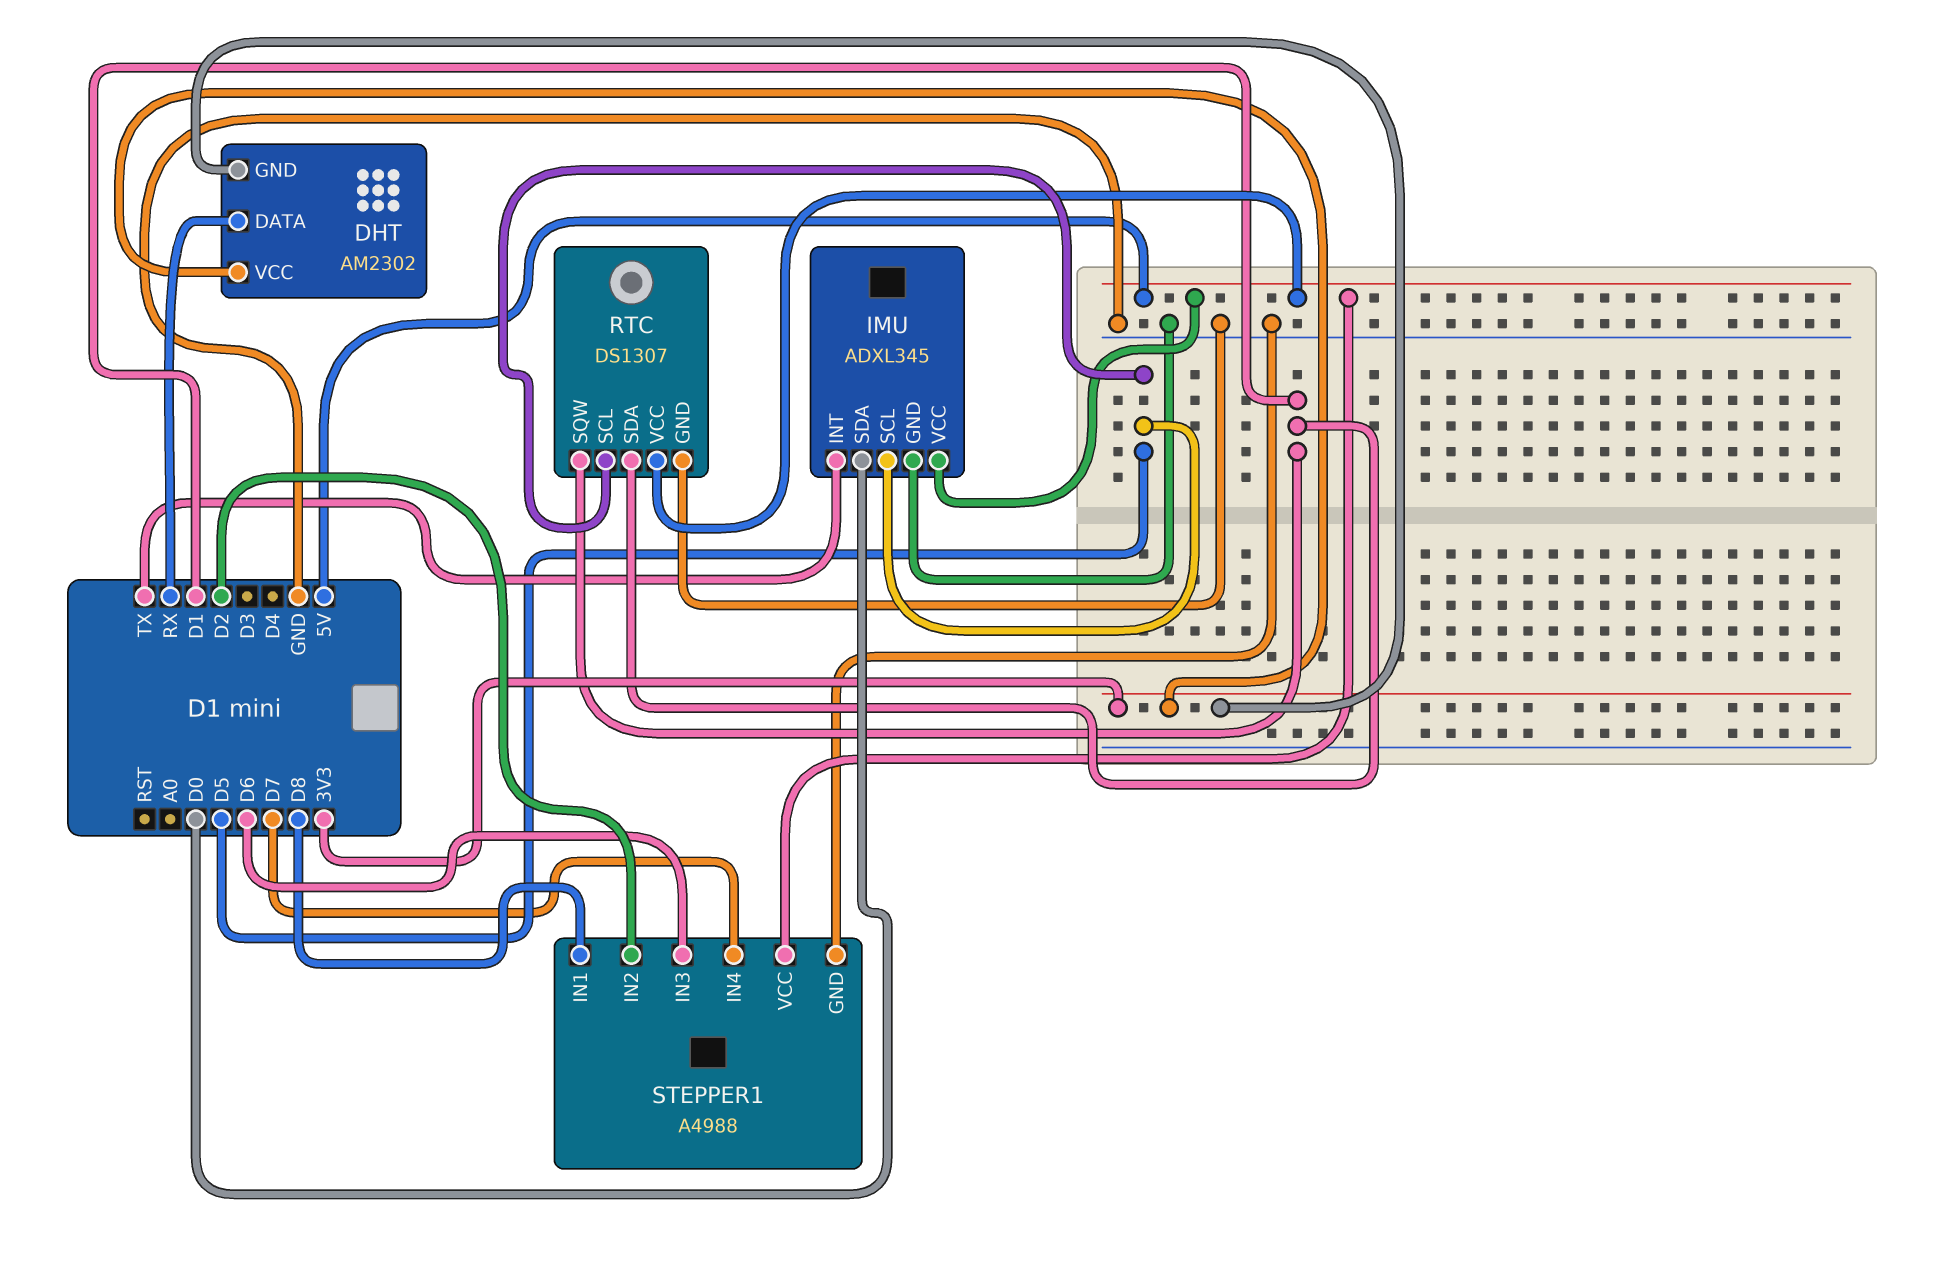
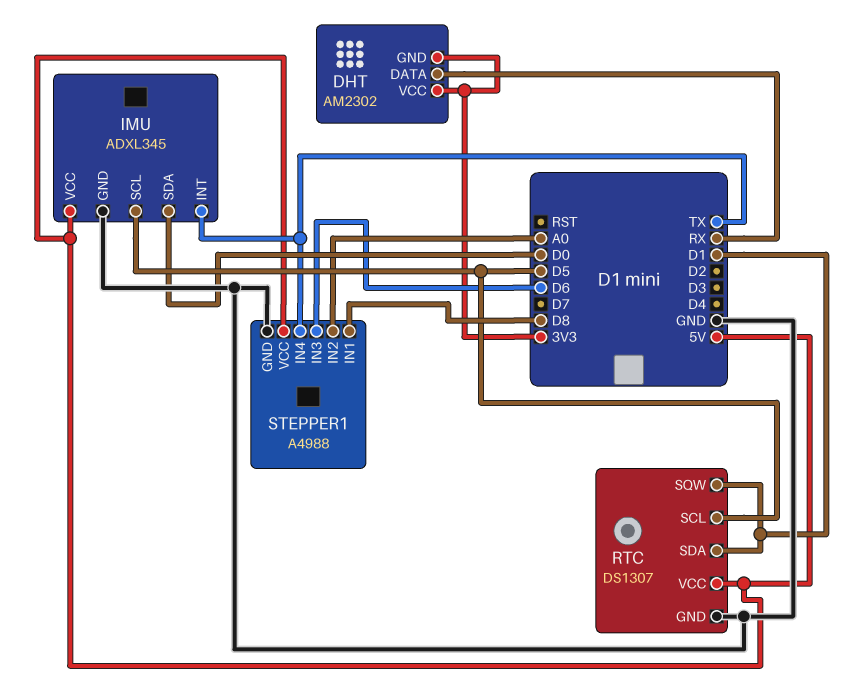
STEPPER1 pin IN2: D2 -> A0
STEPPER1 pin IN4: D7 -> TX

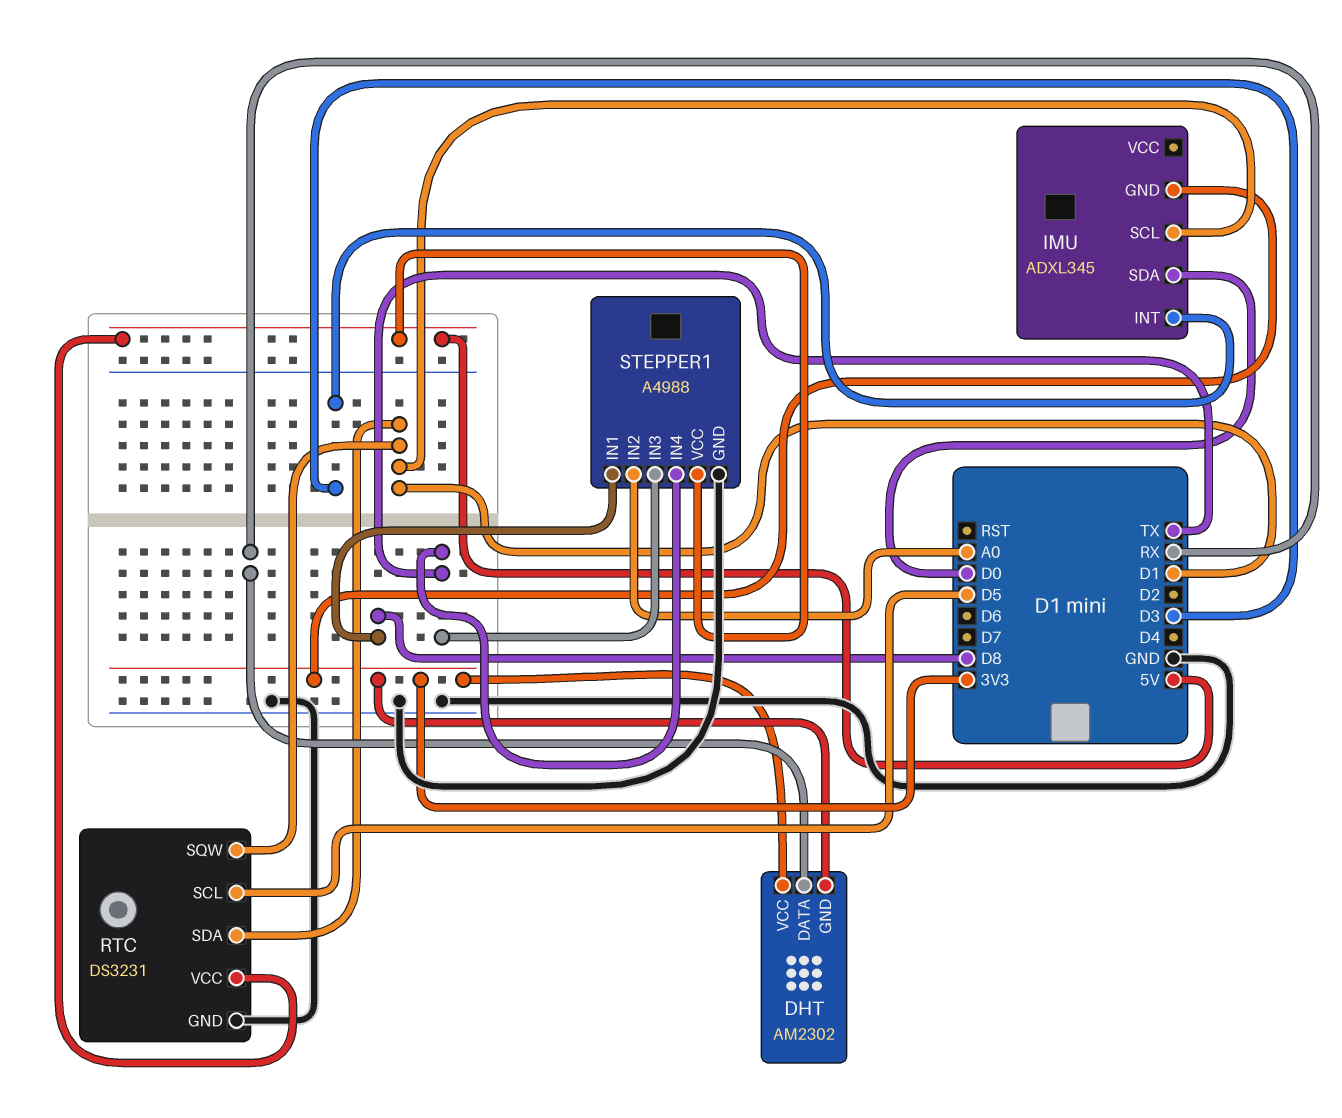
IMU pin GND: GND -> 3V3
IMU pin INT: TX -> D3
IMU pin SCL: D5 -> D1
IMU pin VCC: 5V -> none
RTC: DS1307 -> DS3231
STEPPER1 pin IN3: D6 -> TX

